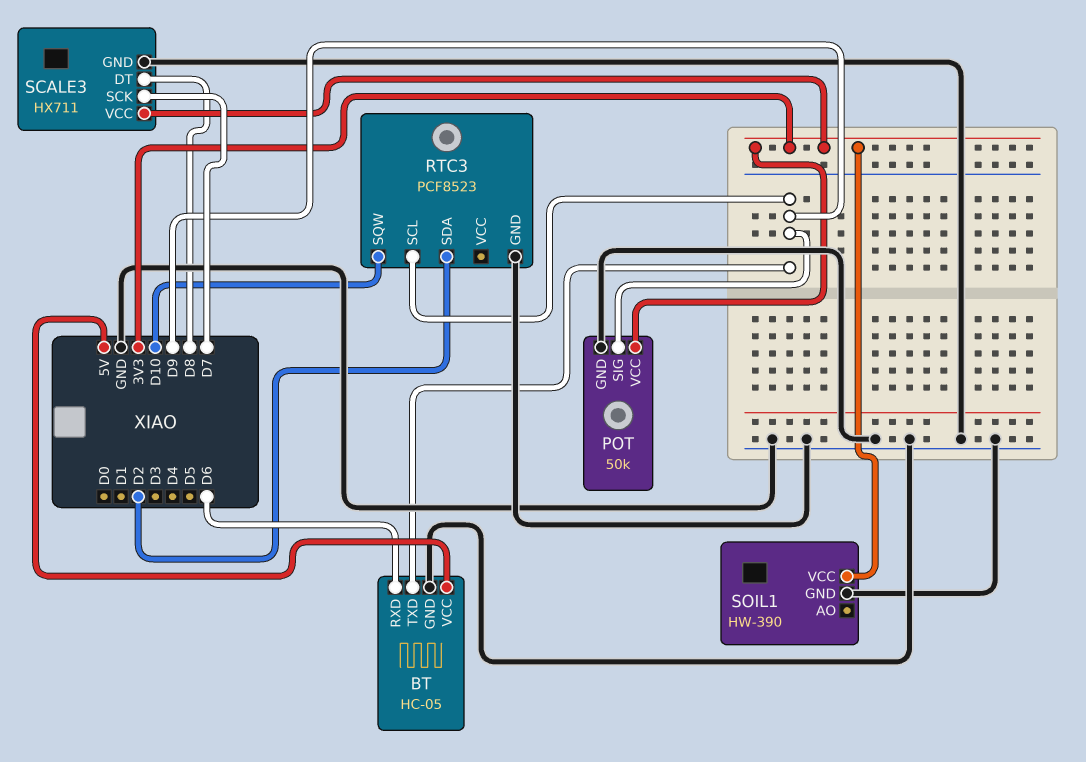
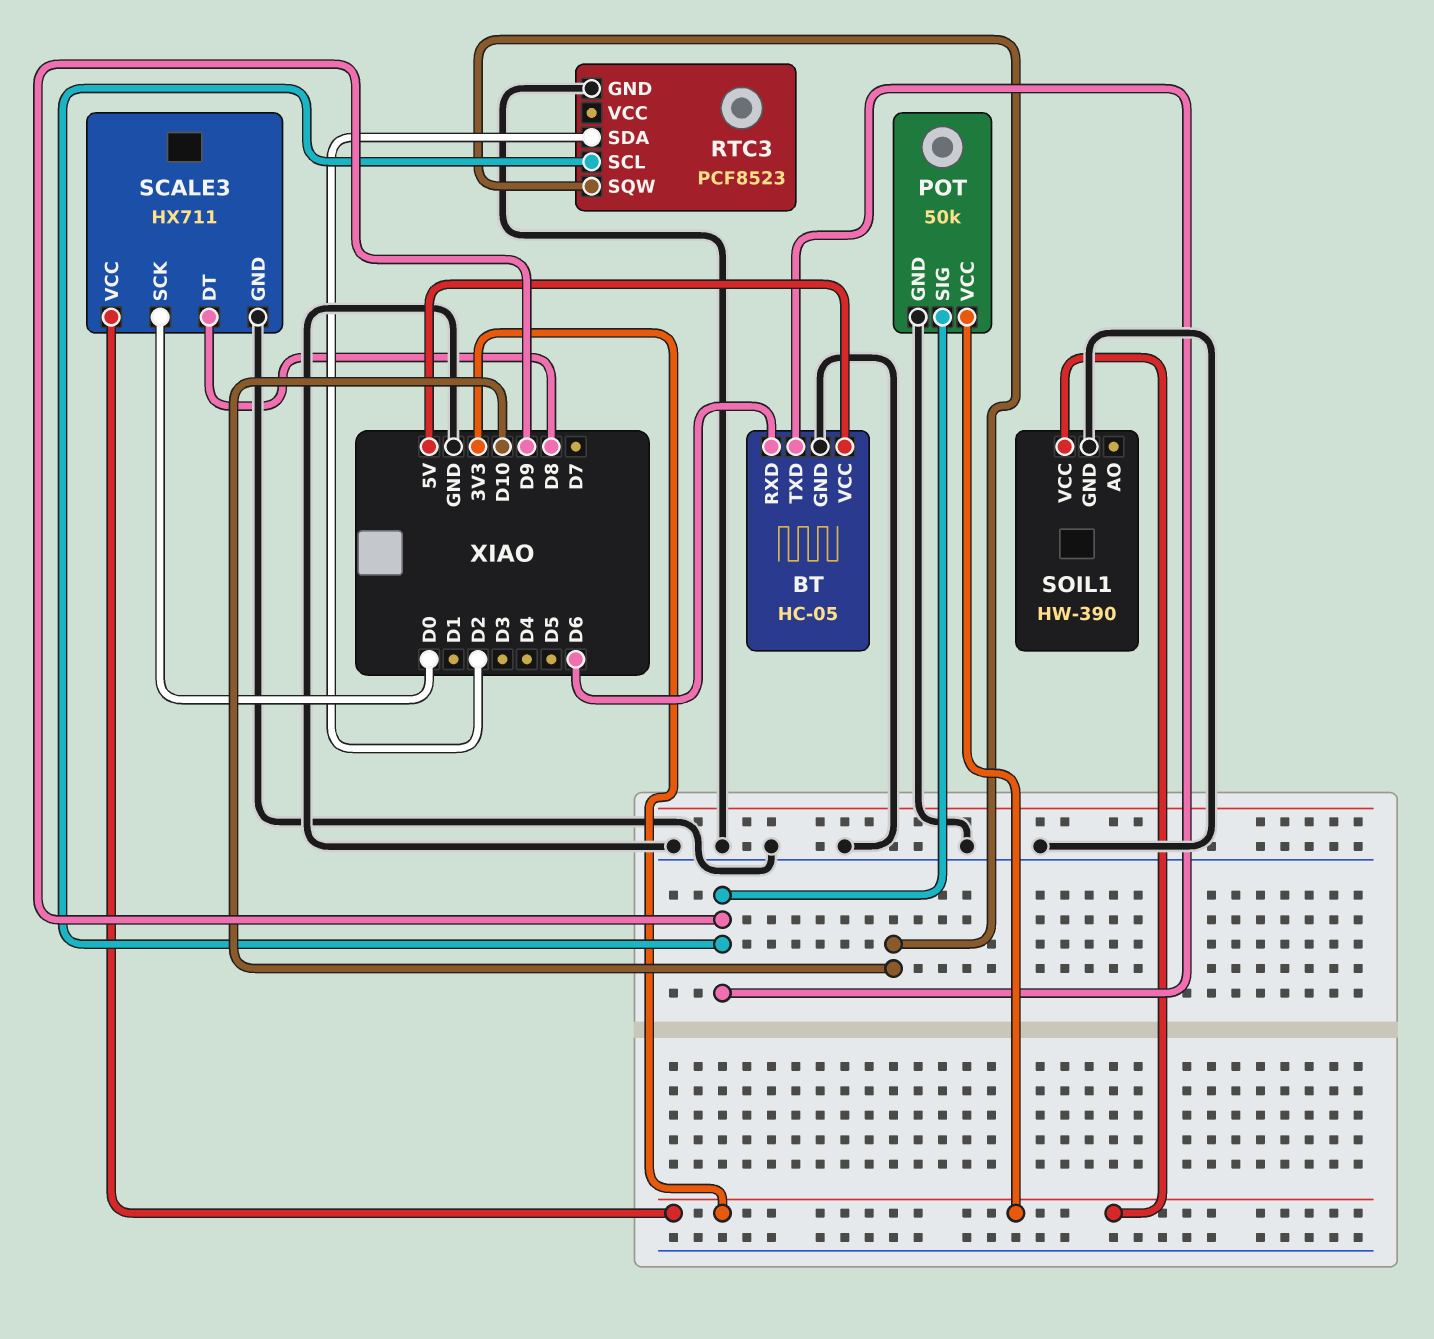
SCALE3 pin SCK: D7 -> D0

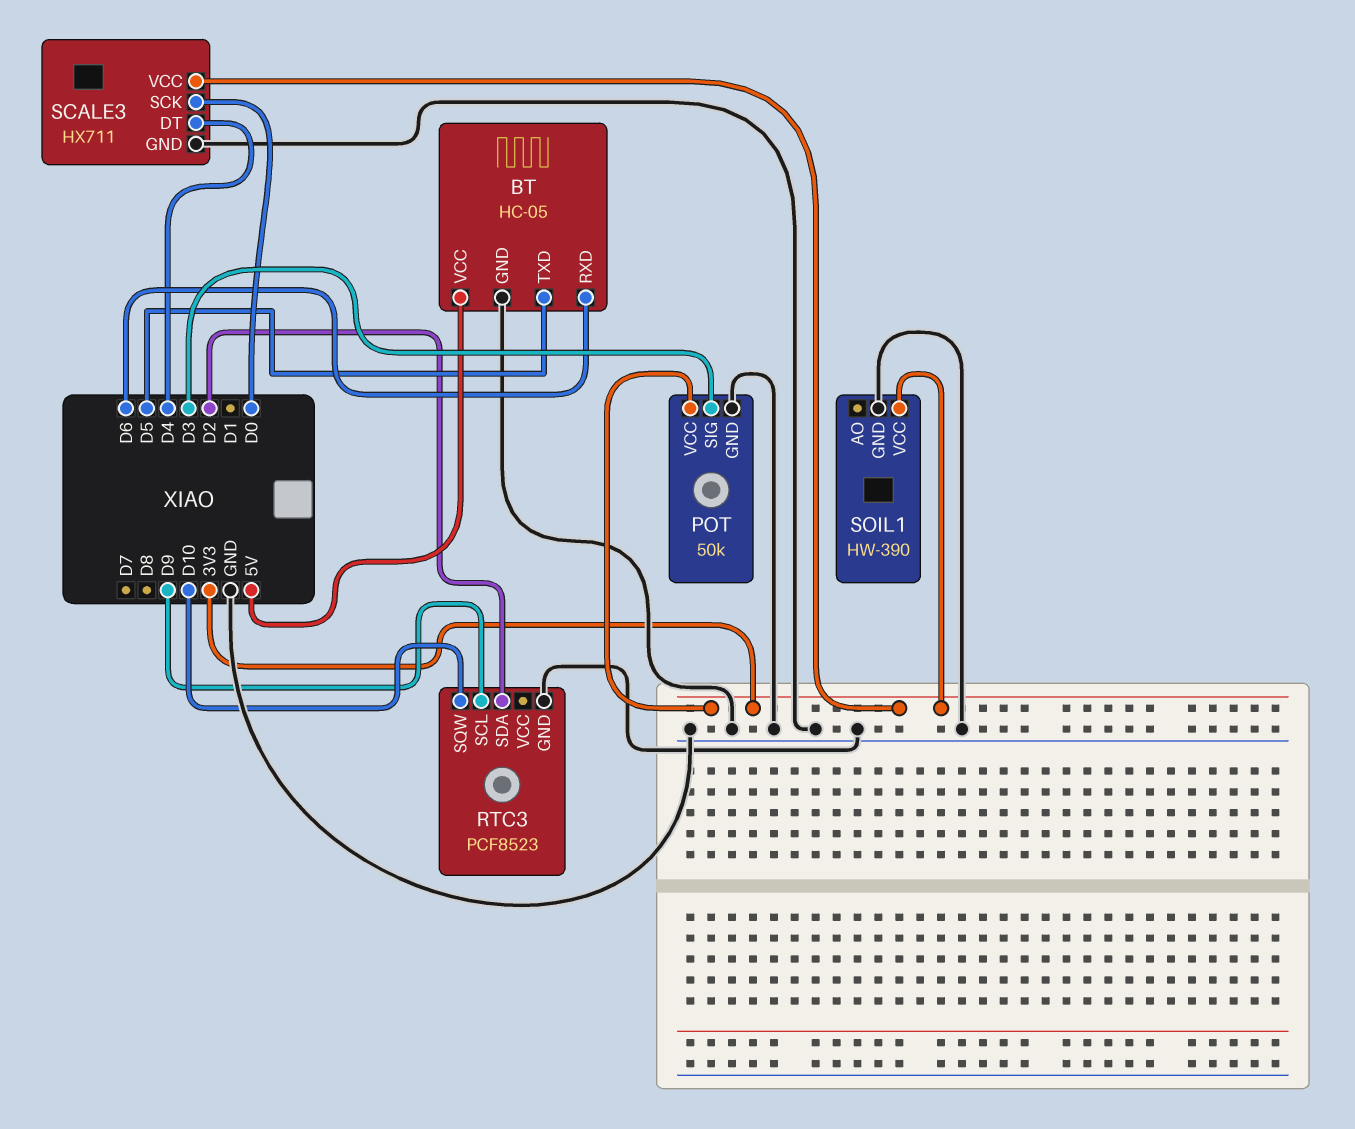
BT pin TXD: D9 -> D5
POT pin SIG: D9 -> D3
SCALE3 pin DT: D8 -> D4

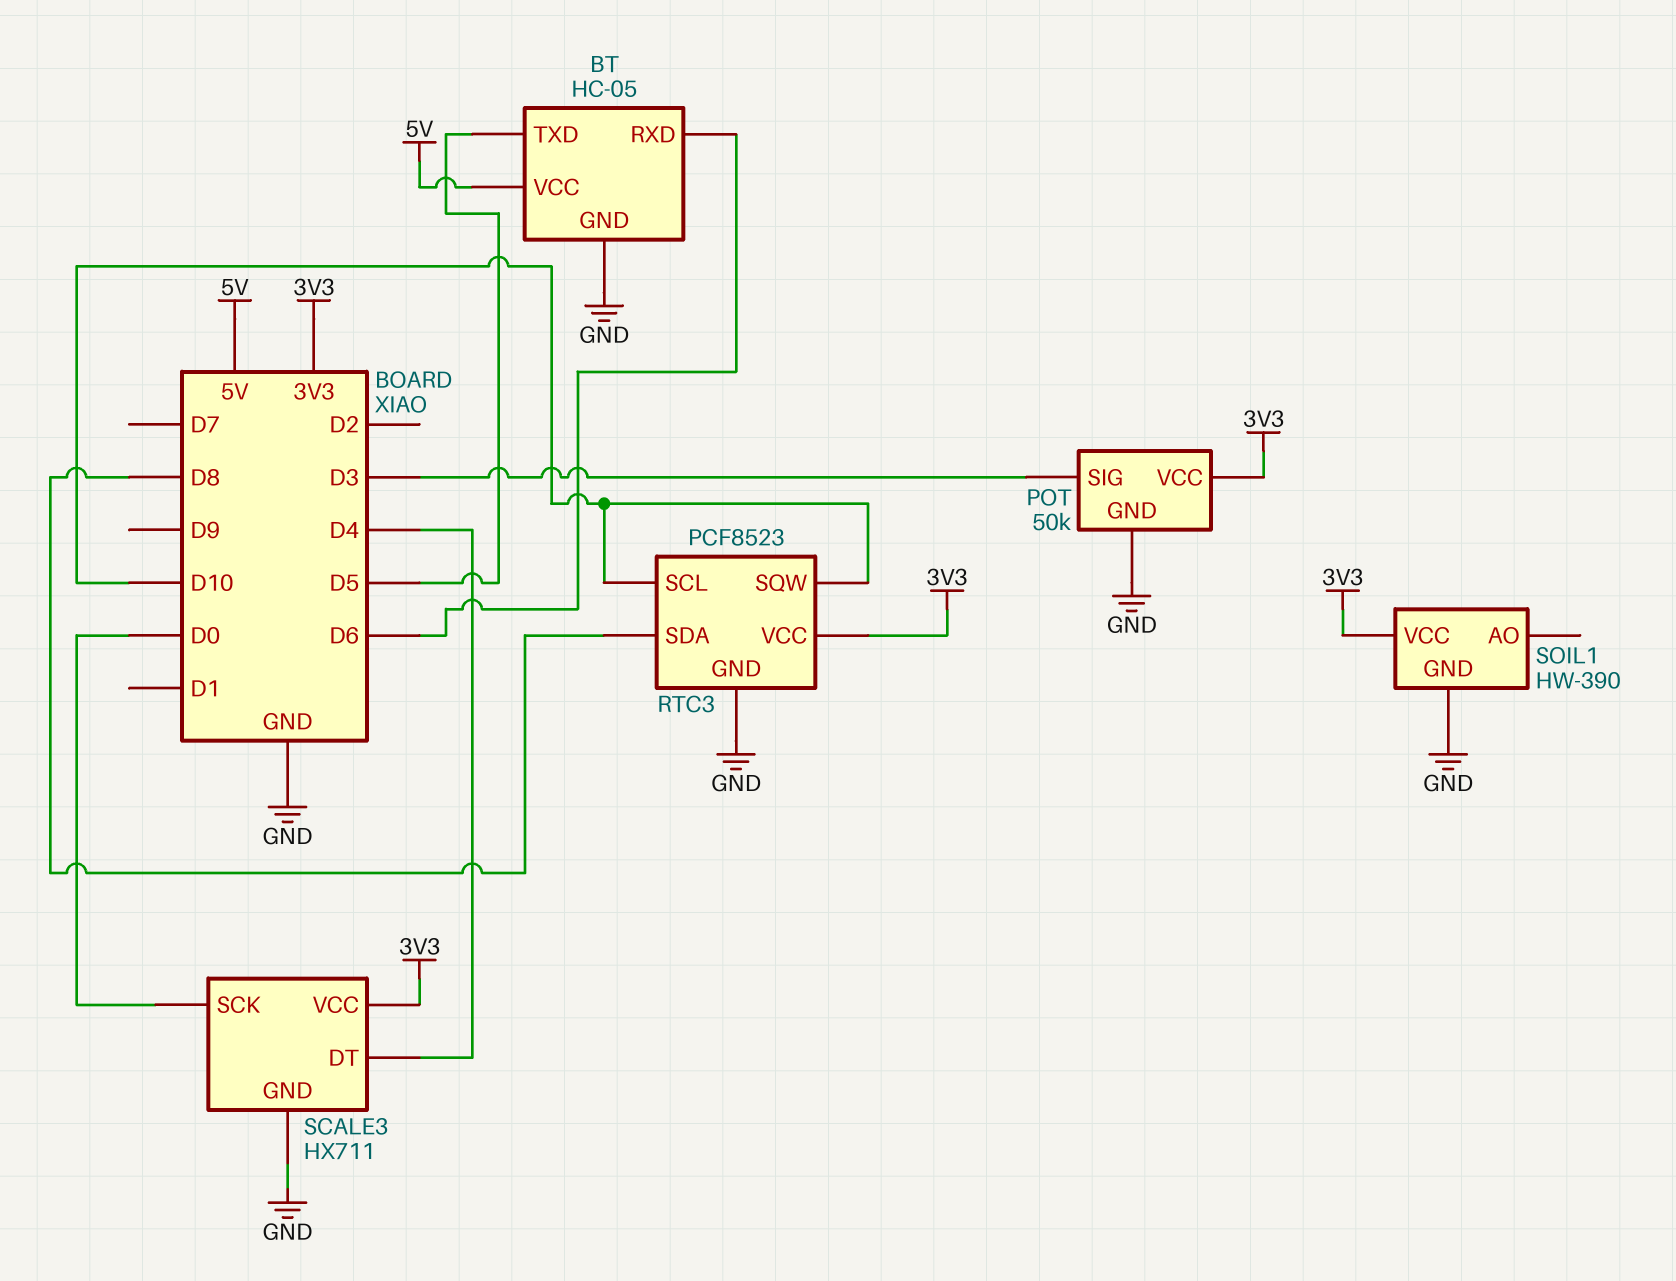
RTC3 pin SCL: D9 -> D10
RTC3 pin SDA: D2 -> D8
RTC3 pin VCC: none -> 3V3

